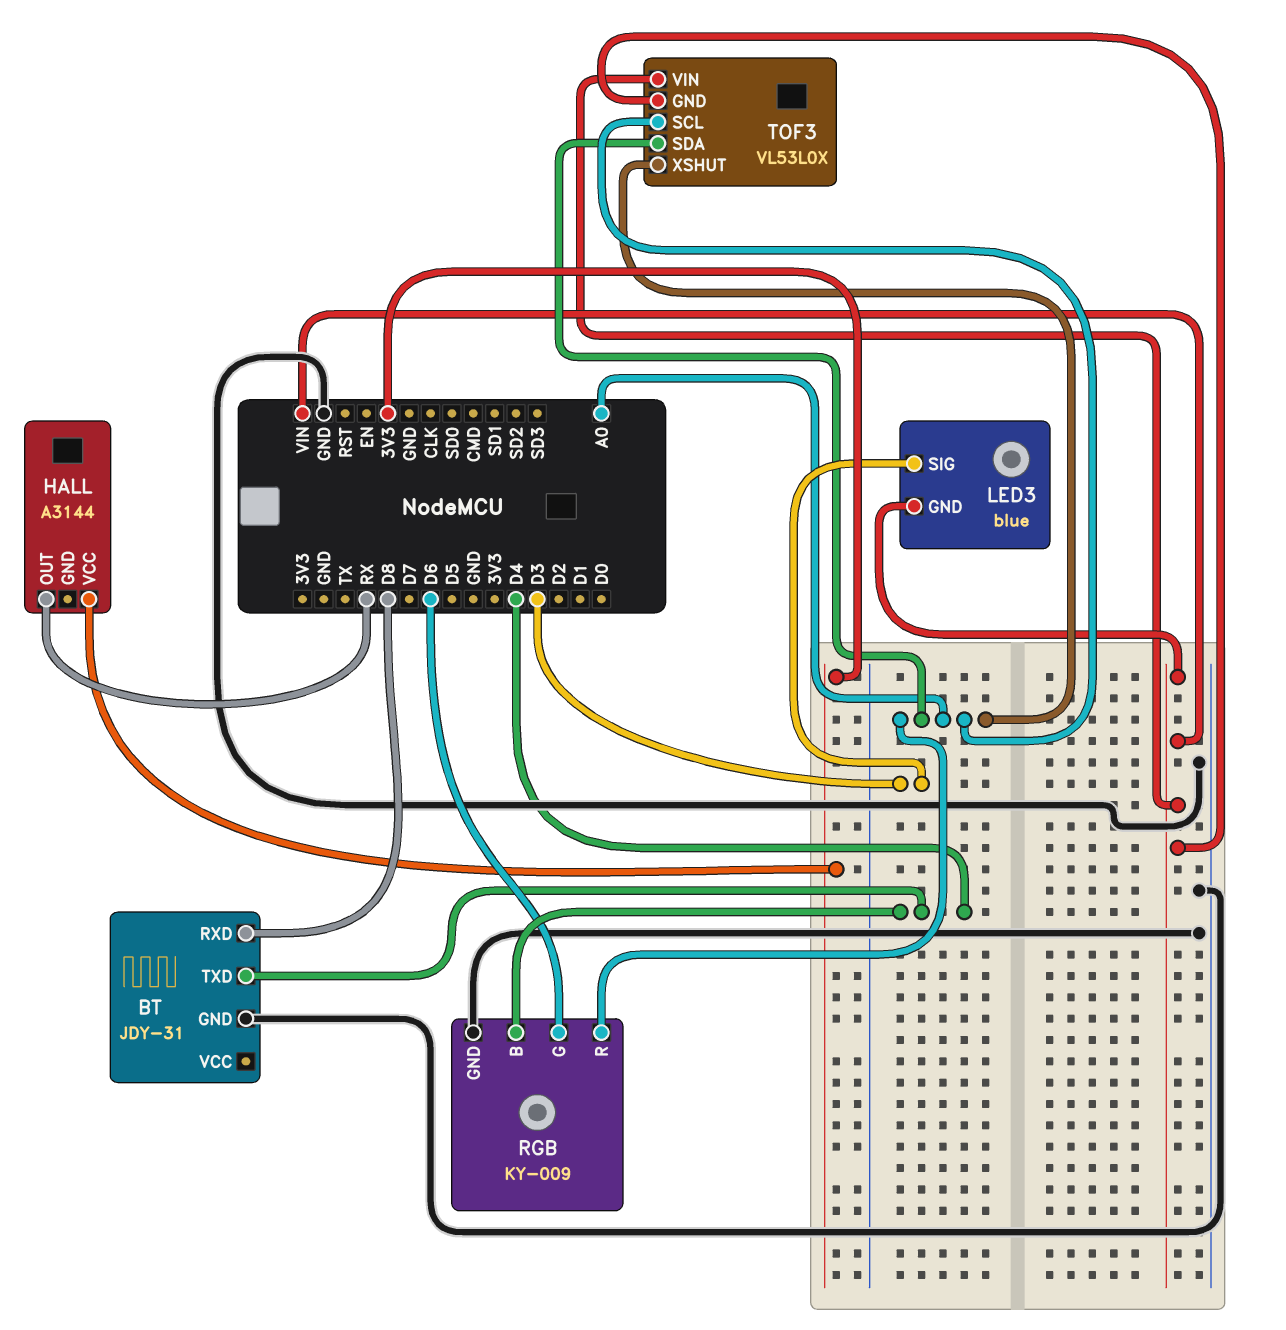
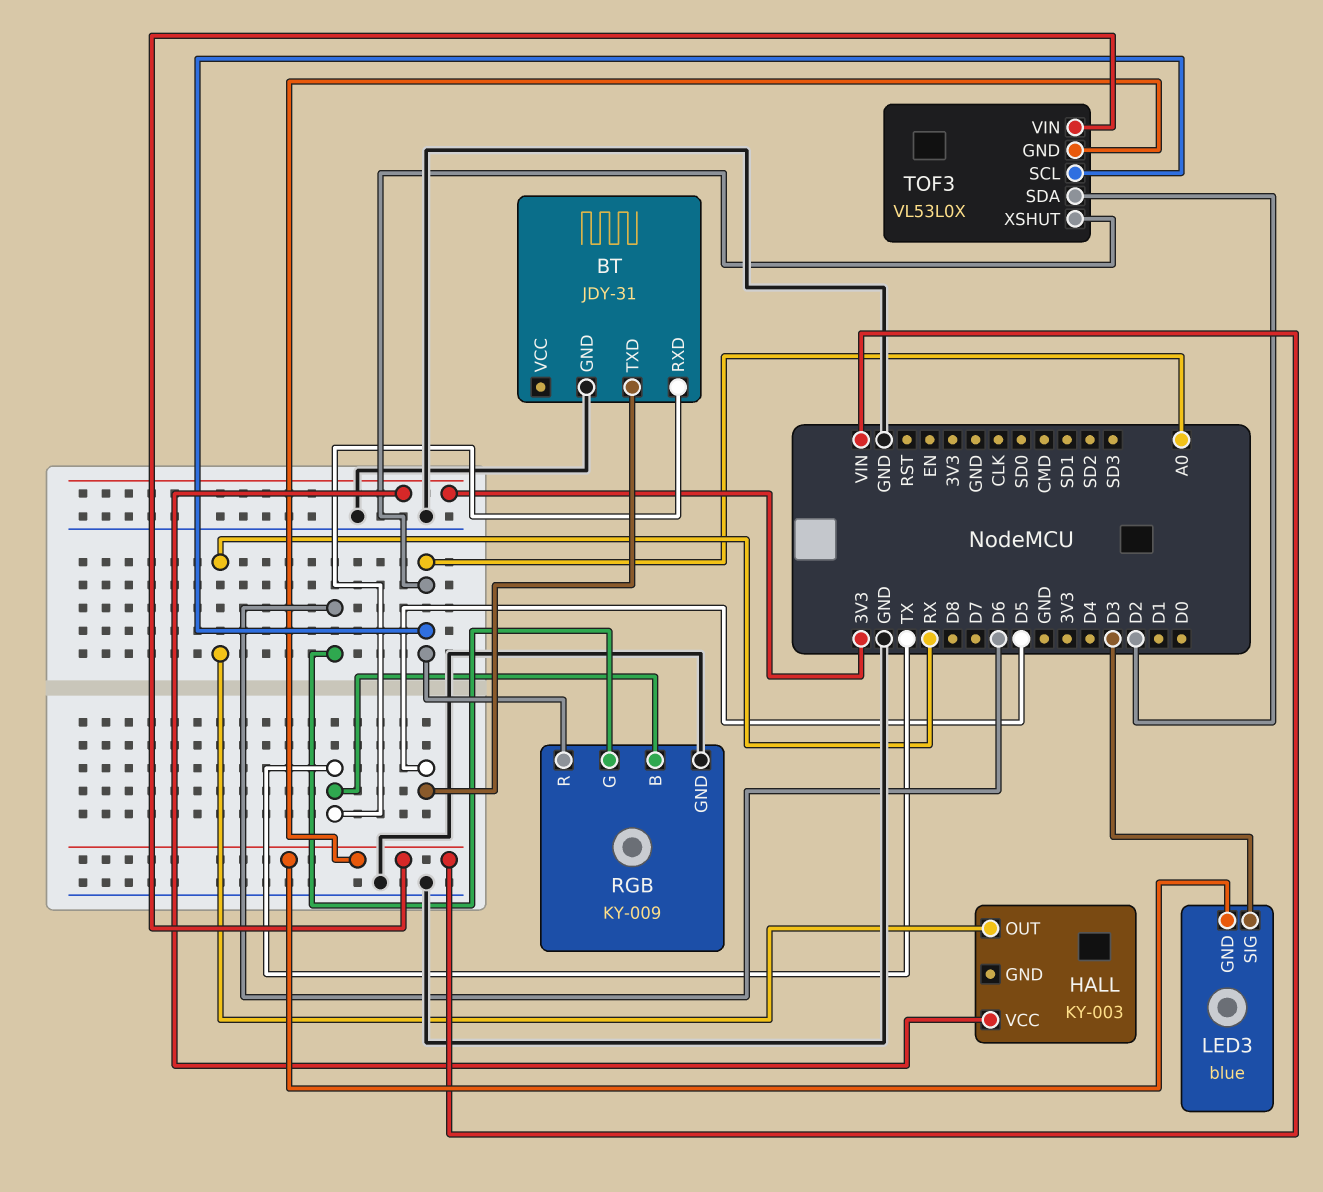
BT pin RXD: D8 -> TX
BT pin TXD: D4 -> D5
HALL: A3144 -> KY-003
RGB pin B: D4 -> TX
TOF3 pin SDA: A0 -> D2

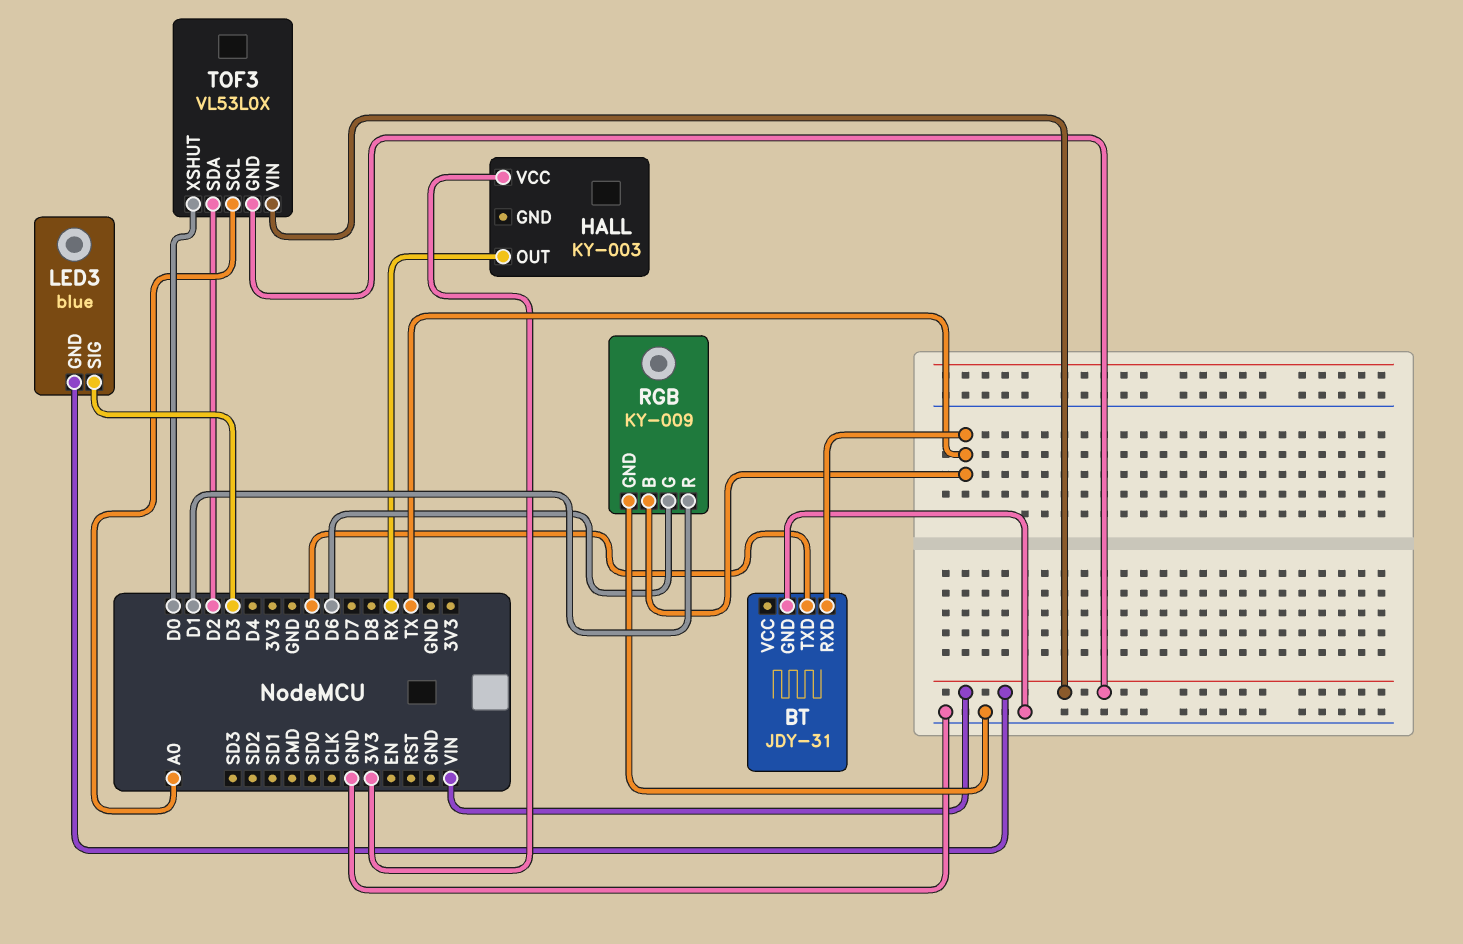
RGB pin R: A0 -> D1
TOF3 pin XSHUT: A0 -> D0

